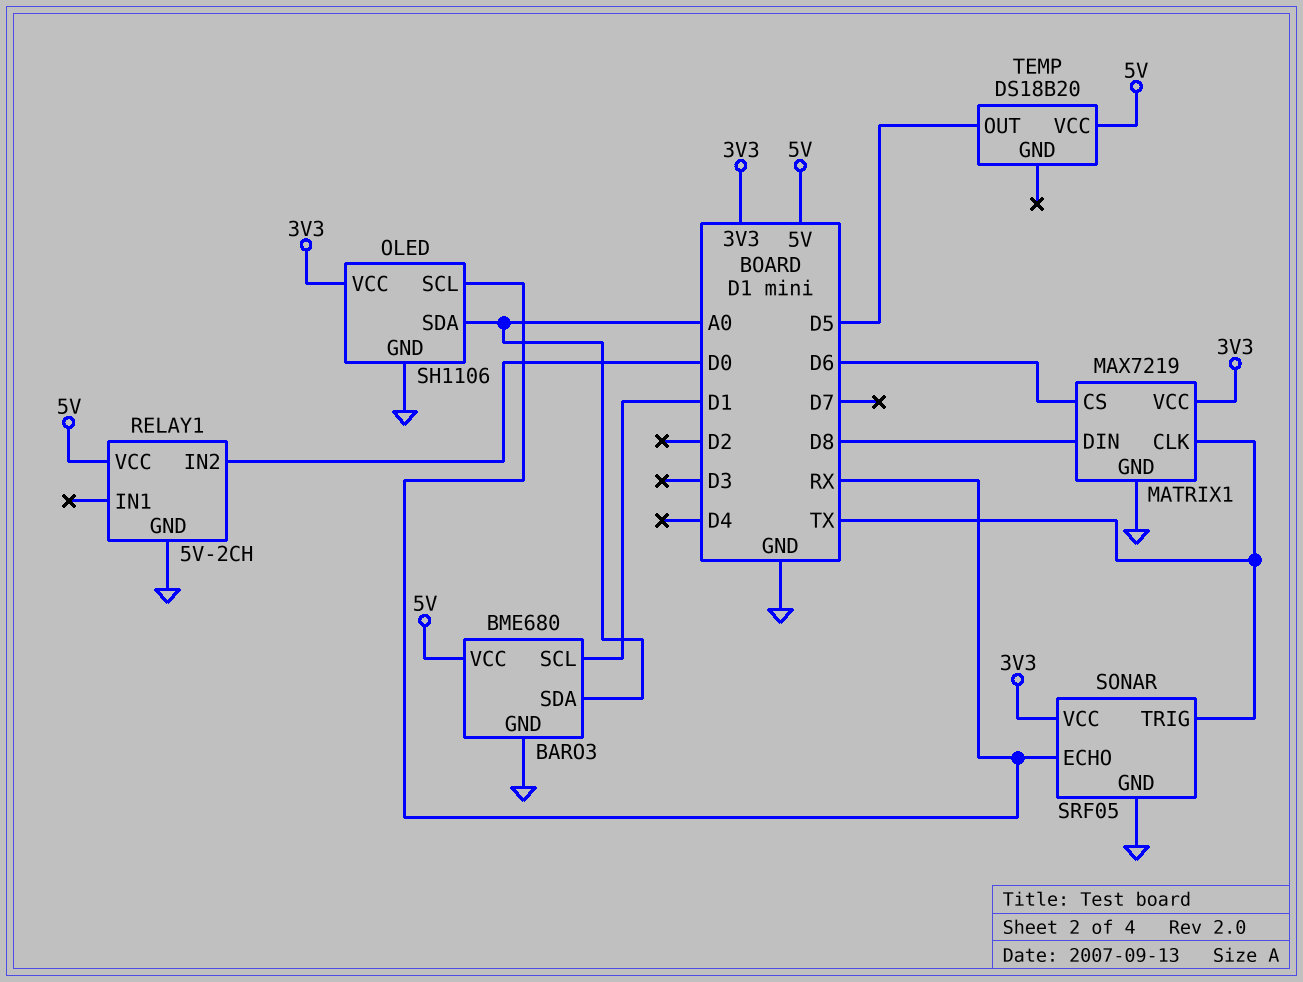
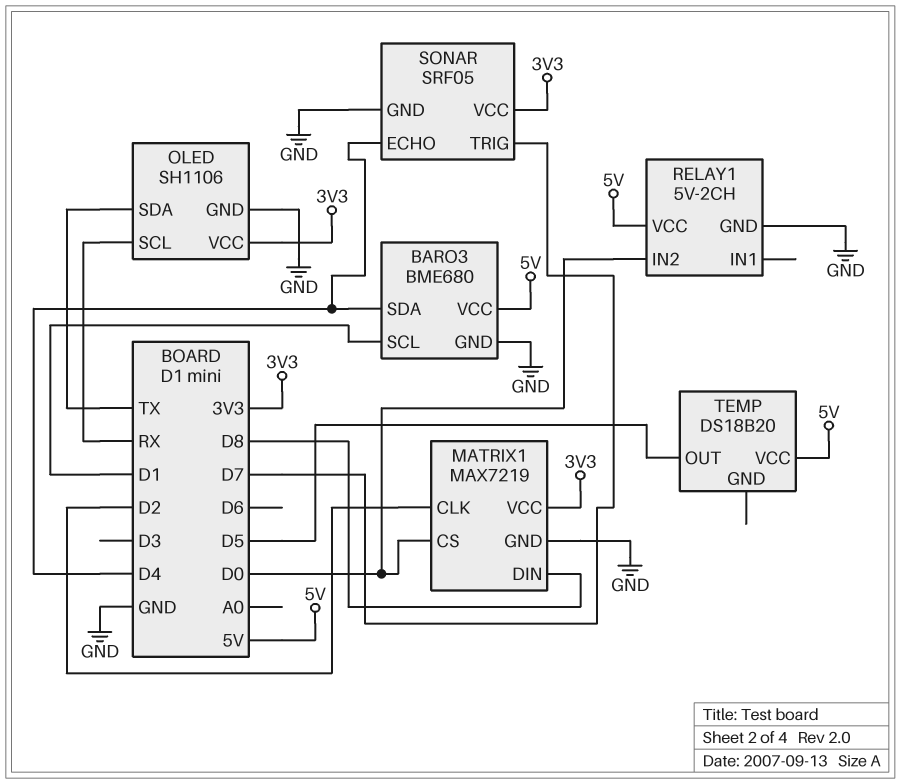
BARO3 pin SDA: A0 -> D4
MATRIX1 pin CLK: TX -> D2
MATRIX1 pin CS: D6 -> D0
OLED pin SDA: A0 -> TX
SONAR pin ECHO: RX -> D4
SONAR pin TRIG: TX -> D7

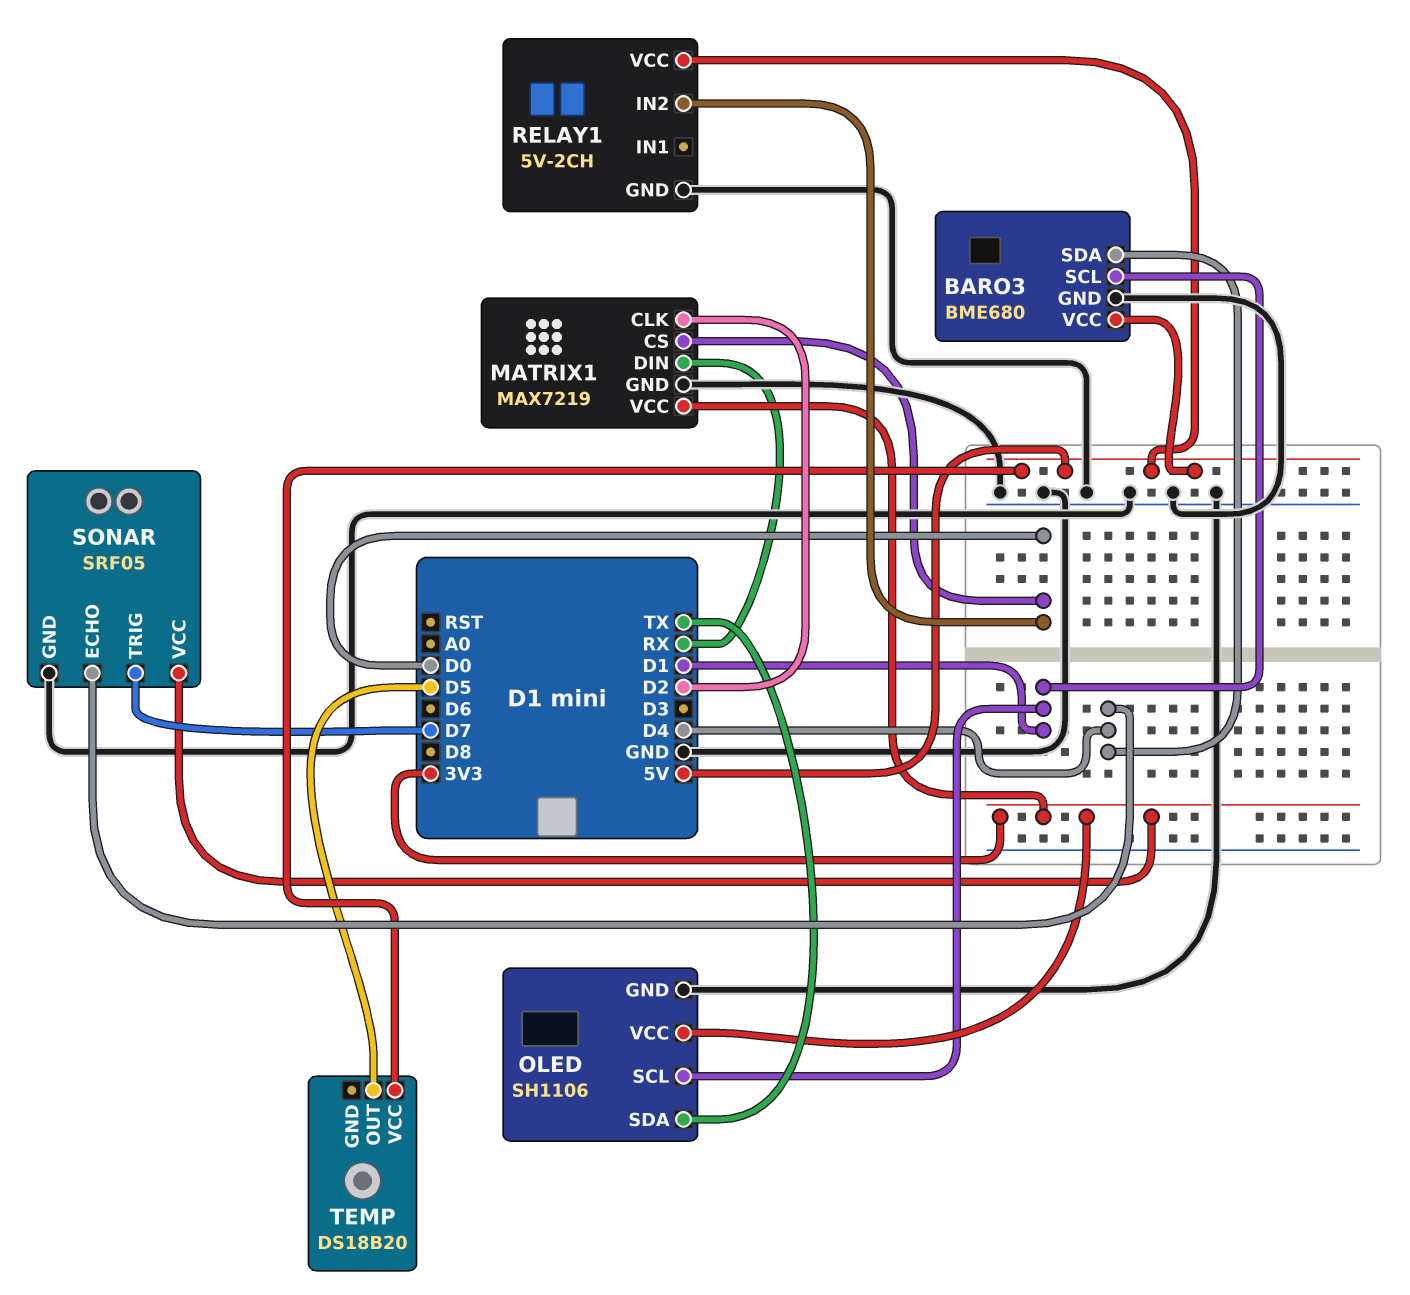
MATRIX1 pin DIN: D8 -> RX
OLED pin SCL: RX -> D1

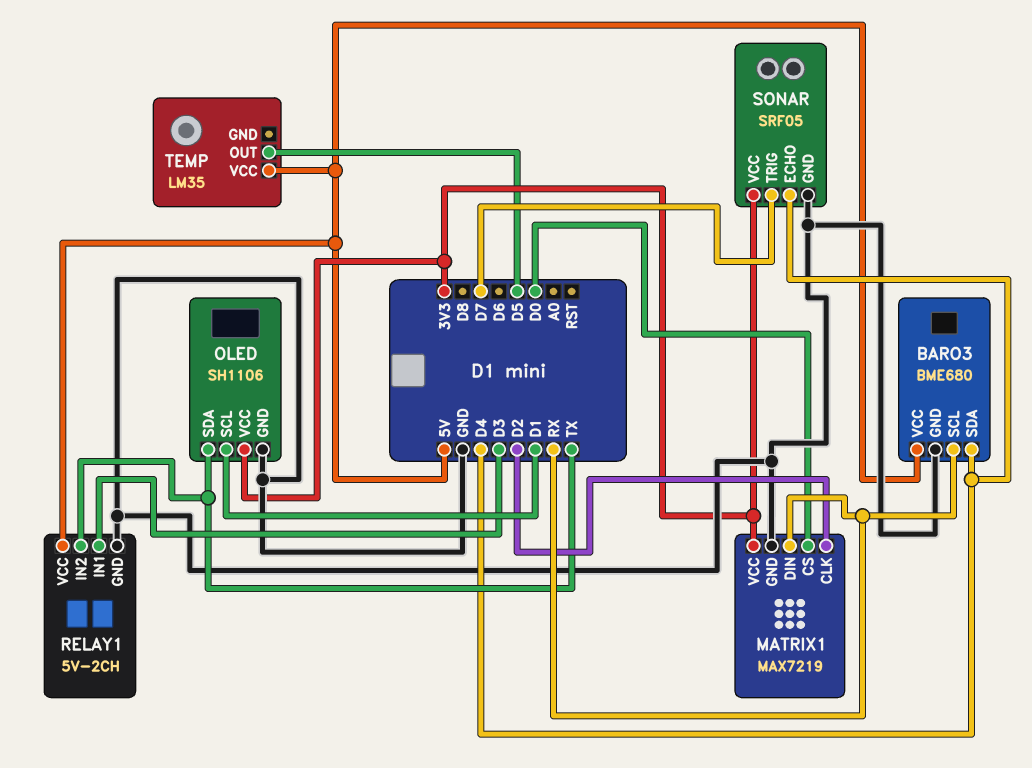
BARO3 pin SCL: D1 -> RX
RELAY1 pin IN1: none -> D3
RELAY1 pin IN2: D0 -> TX
TEMP: DS18B20 -> LM35

